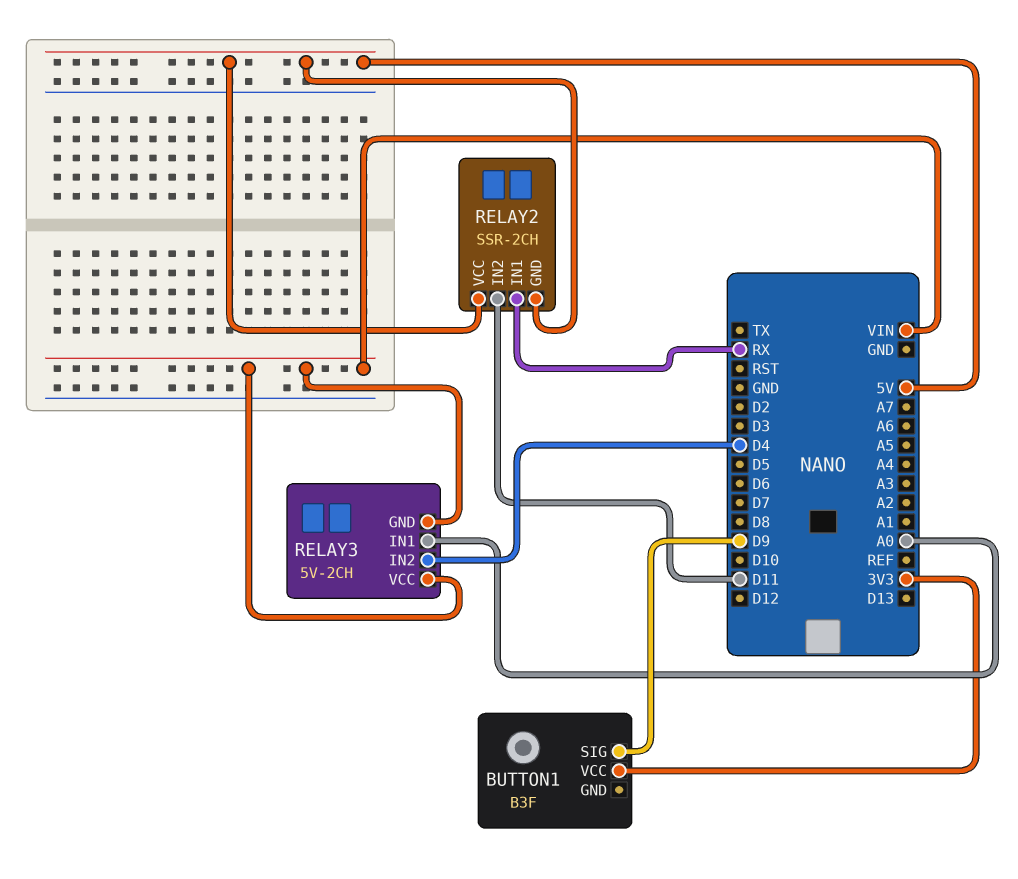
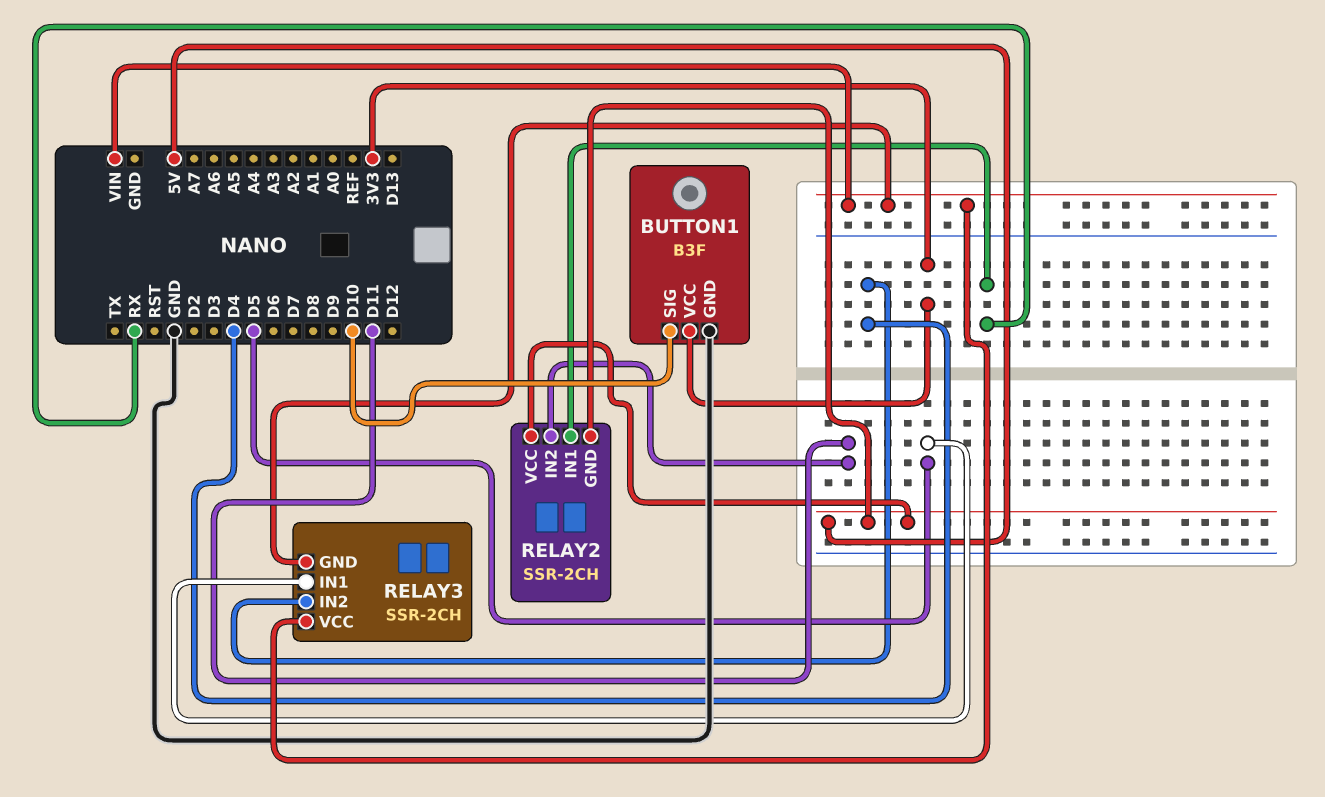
BUTTON1 pin GND: none -> GND
BUTTON1 pin SIG: D9 -> D10
RELAY3: 5V-2CH -> SSR-2CH
RELAY3 pin IN1: A0 -> D5

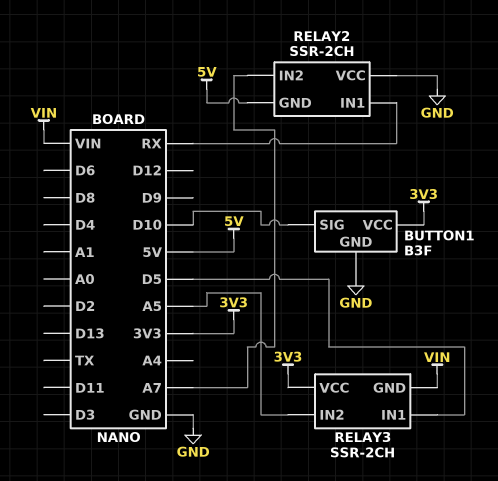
RELAY2 pin IN2: D11 -> A7
RELAY2 pin VCC: 5V -> GND
RELAY3 pin IN2: D4 -> A5
RELAY3 pin VCC: VIN -> 3V3

